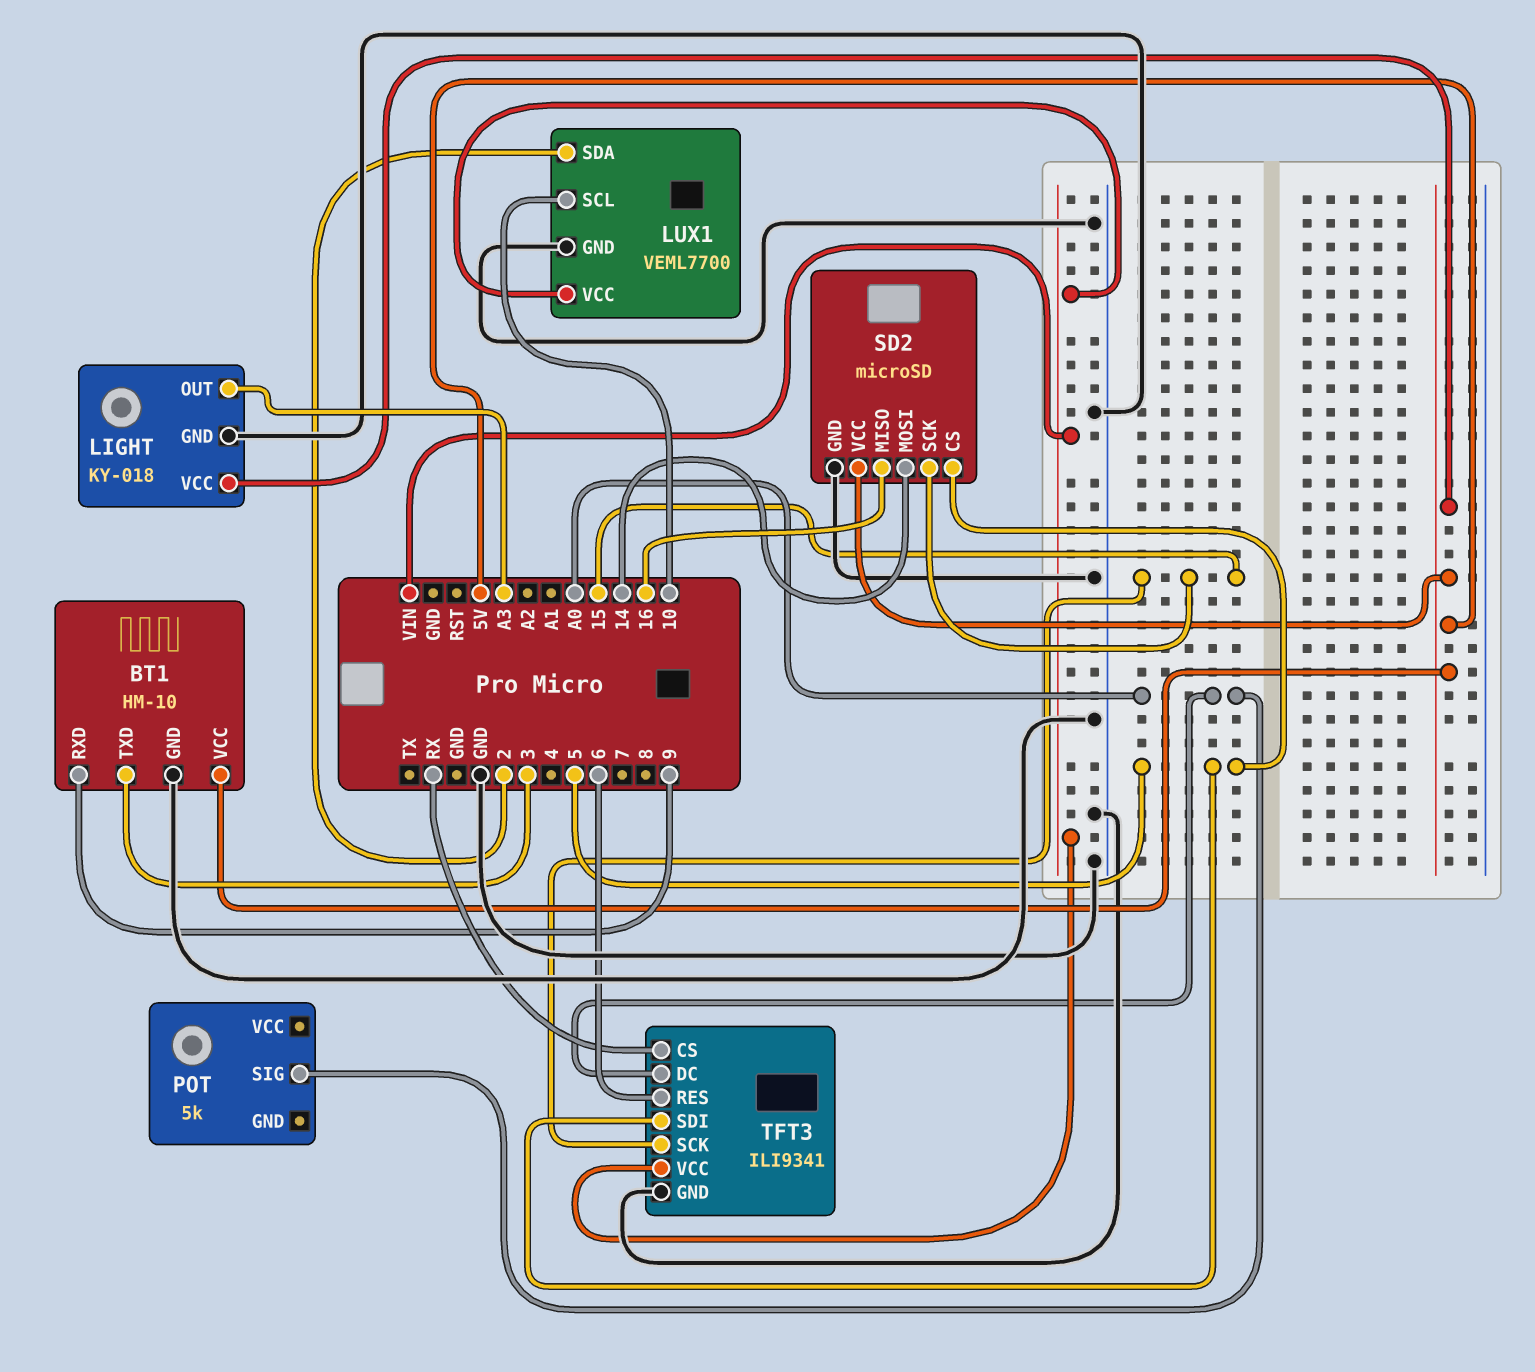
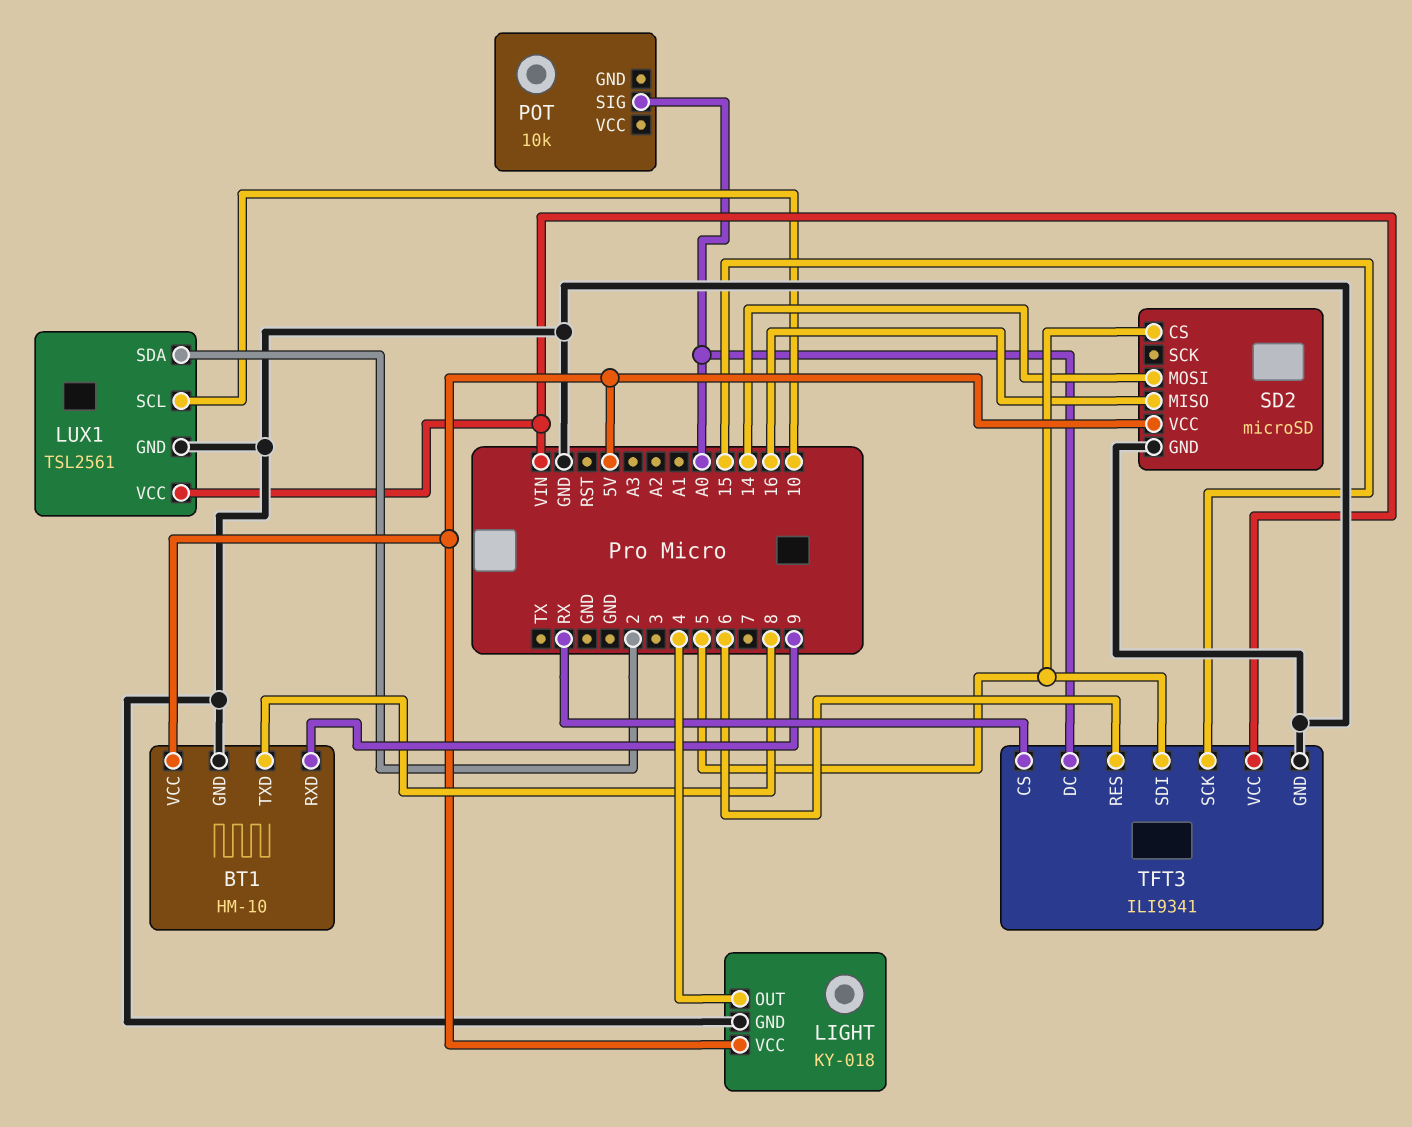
BT1 pin TXD: 3 -> 8
LIGHT pin OUT: A3 -> 4
LUX1: VEML7700 -> TSL2561
POT: 5k -> 10k
SD2 pin SCK: 15 -> none

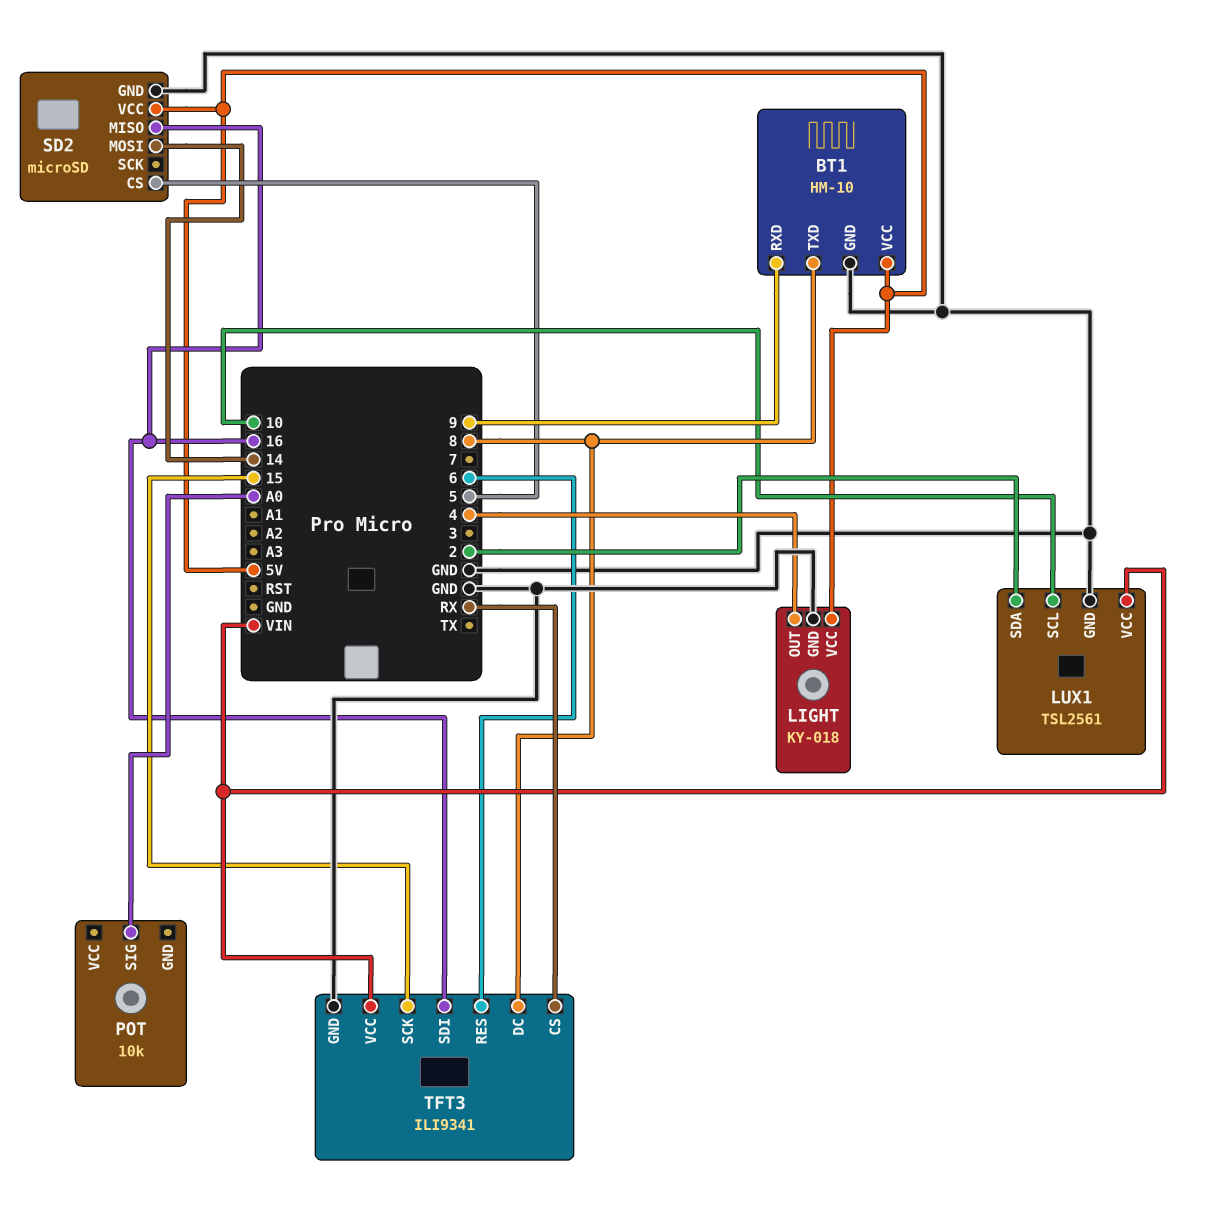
TFT3 pin DC: A0 -> 8
TFT3 pin SDI: 5 -> 16

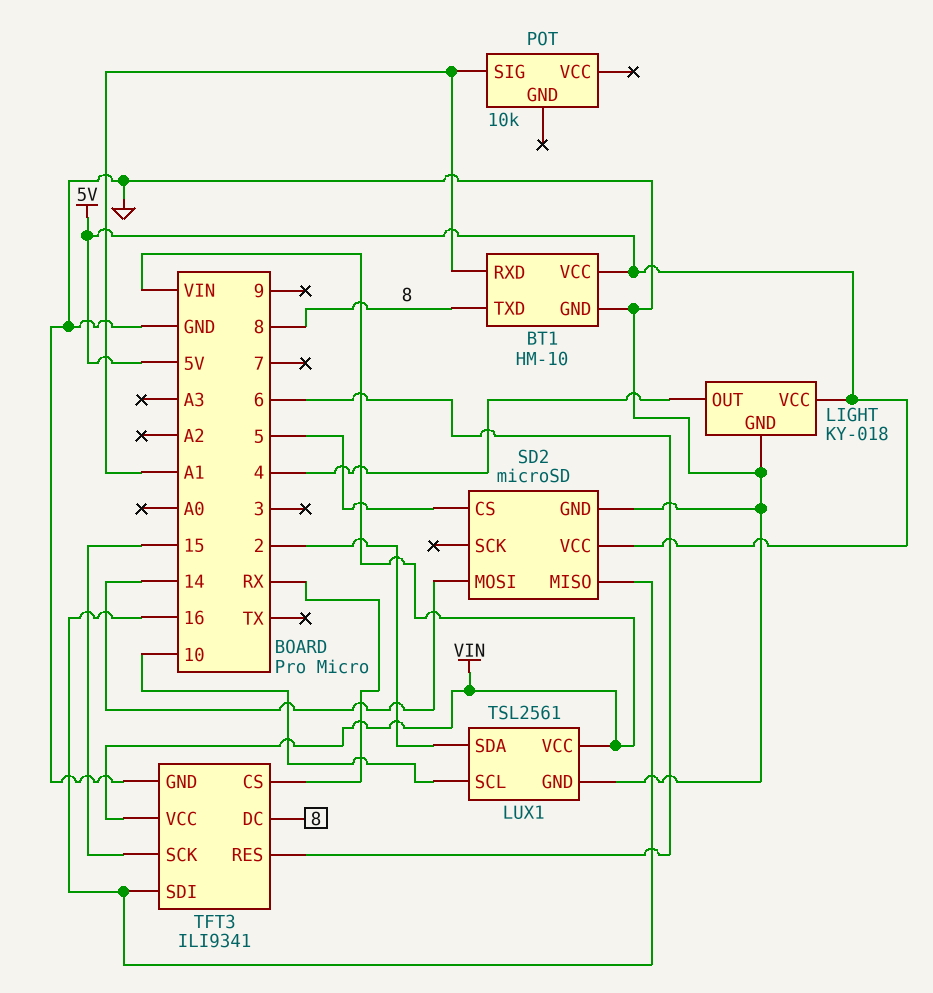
BT1 pin RXD: 9 -> A1
POT pin SIG: A0 -> A1

